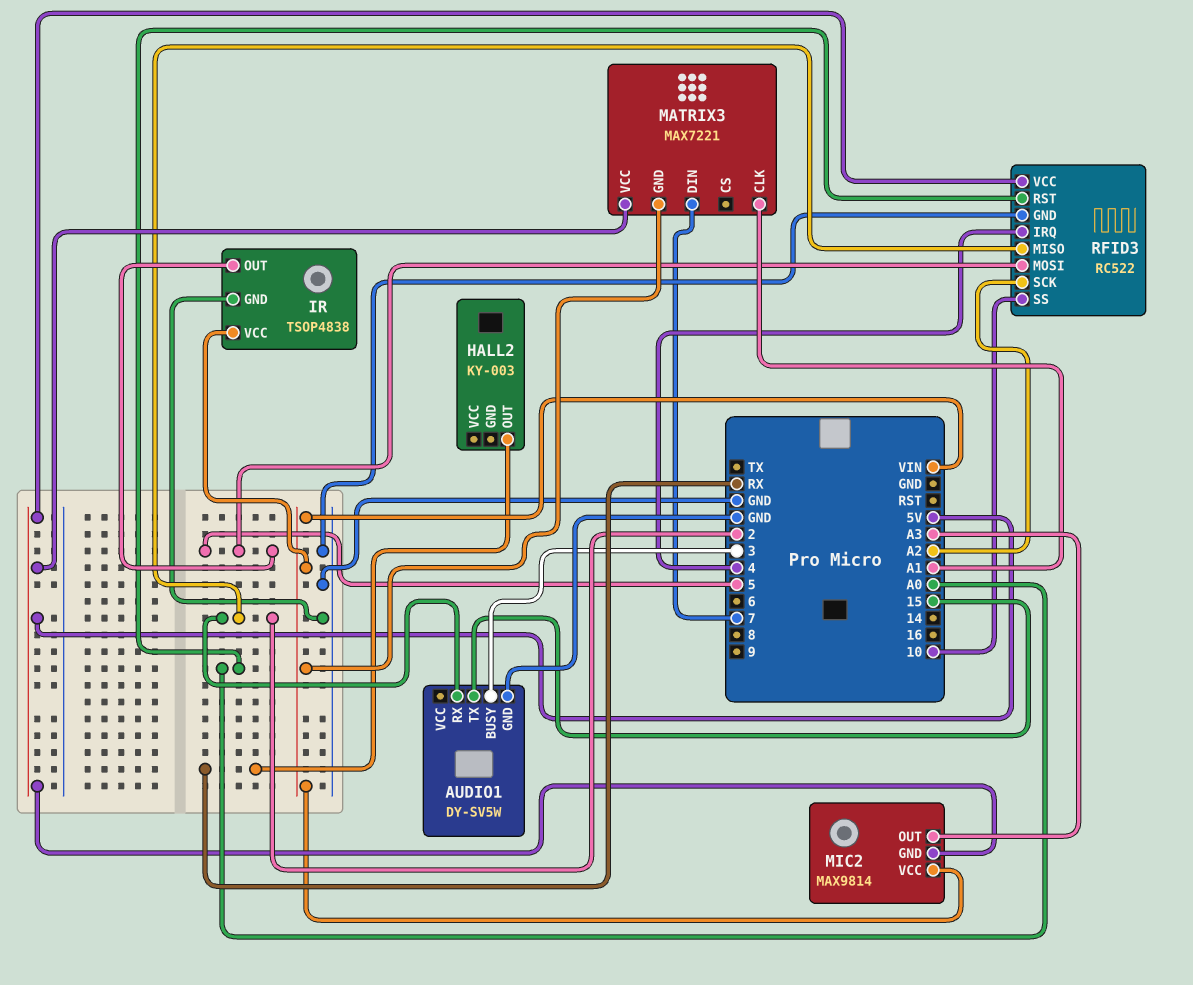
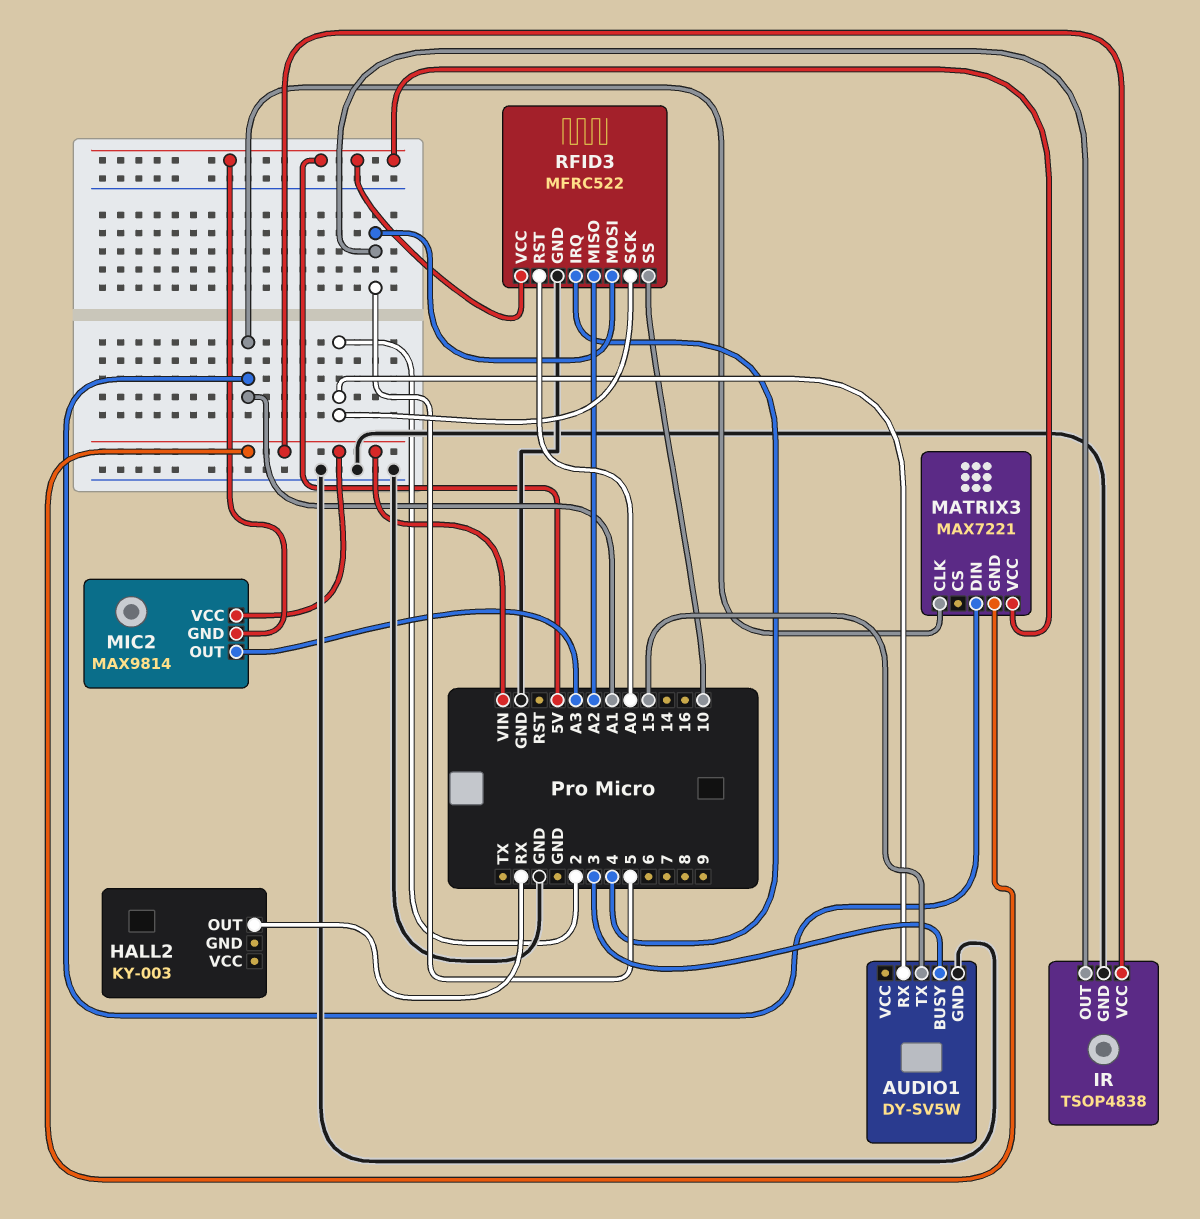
MATRIX3 pin DIN: 7 -> A1
RFID3: RC522 -> MFRC522
RFID3 pin MISO: 2 -> A2
RFID3 pin SCK: A2 -> 2

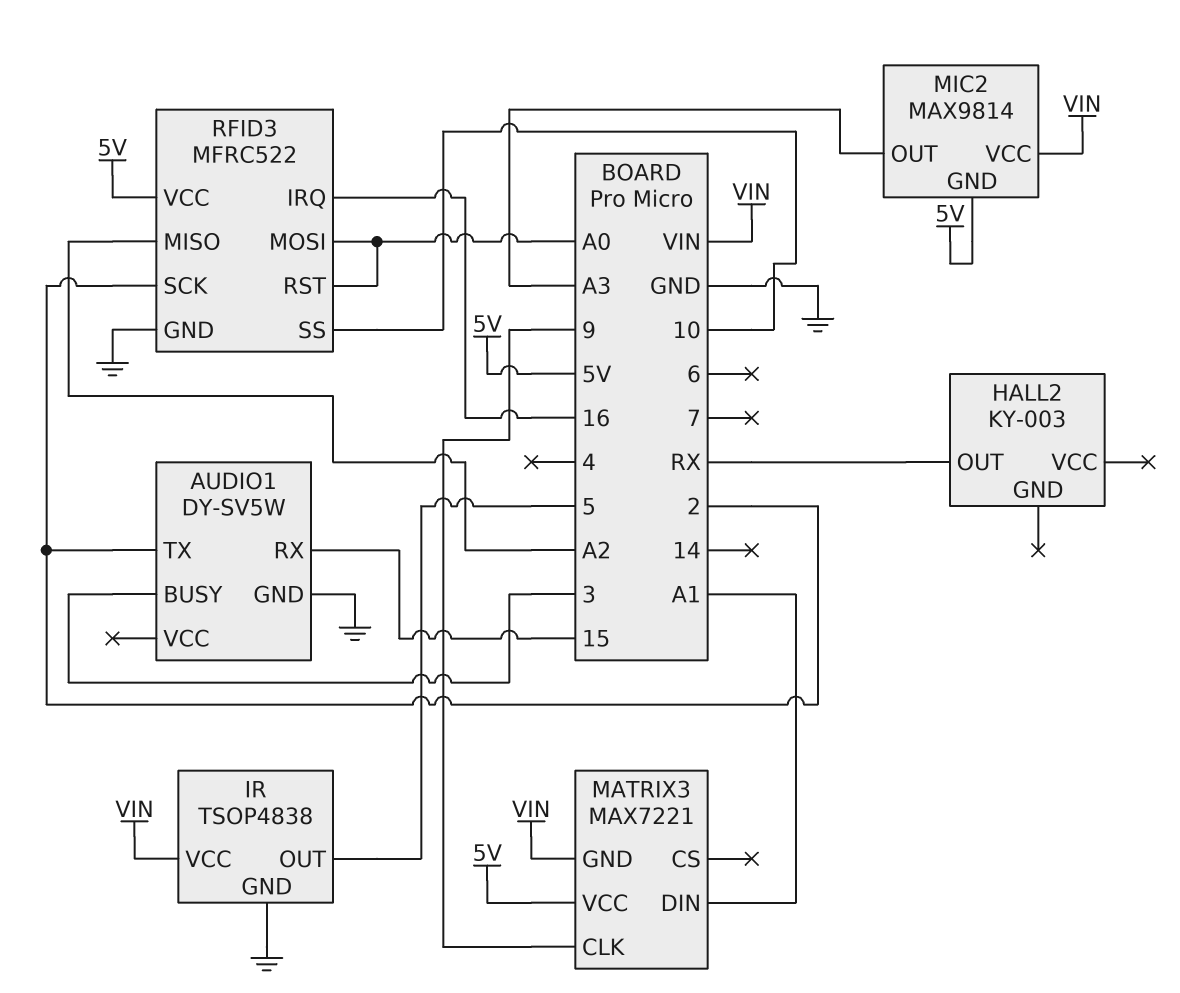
AUDIO1 pin RX: 2 -> 15
AUDIO1 pin TX: 15 -> 2
MATRIX3 pin CLK: A1 -> 9
RFID3 pin IRQ: 4 -> 16
RFID3 pin MOSI: 5 -> A0

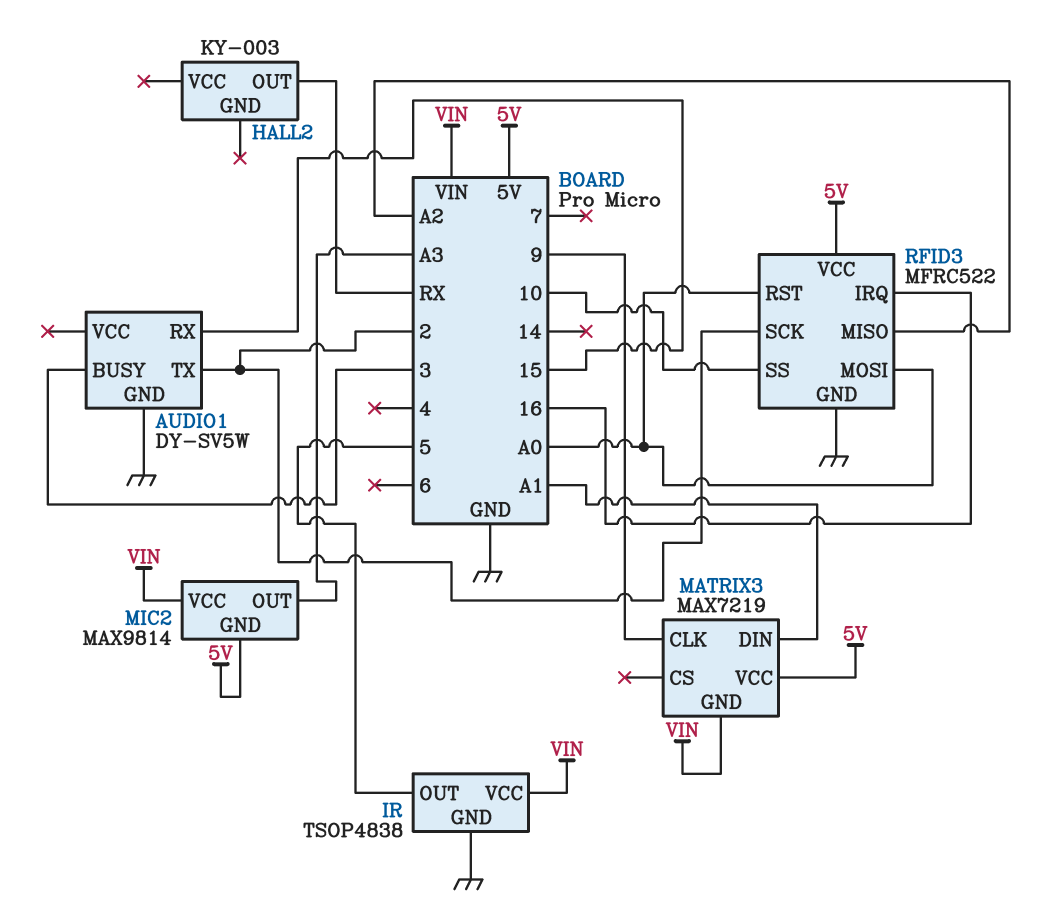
MATRIX3: MAX7221 -> MAX7219

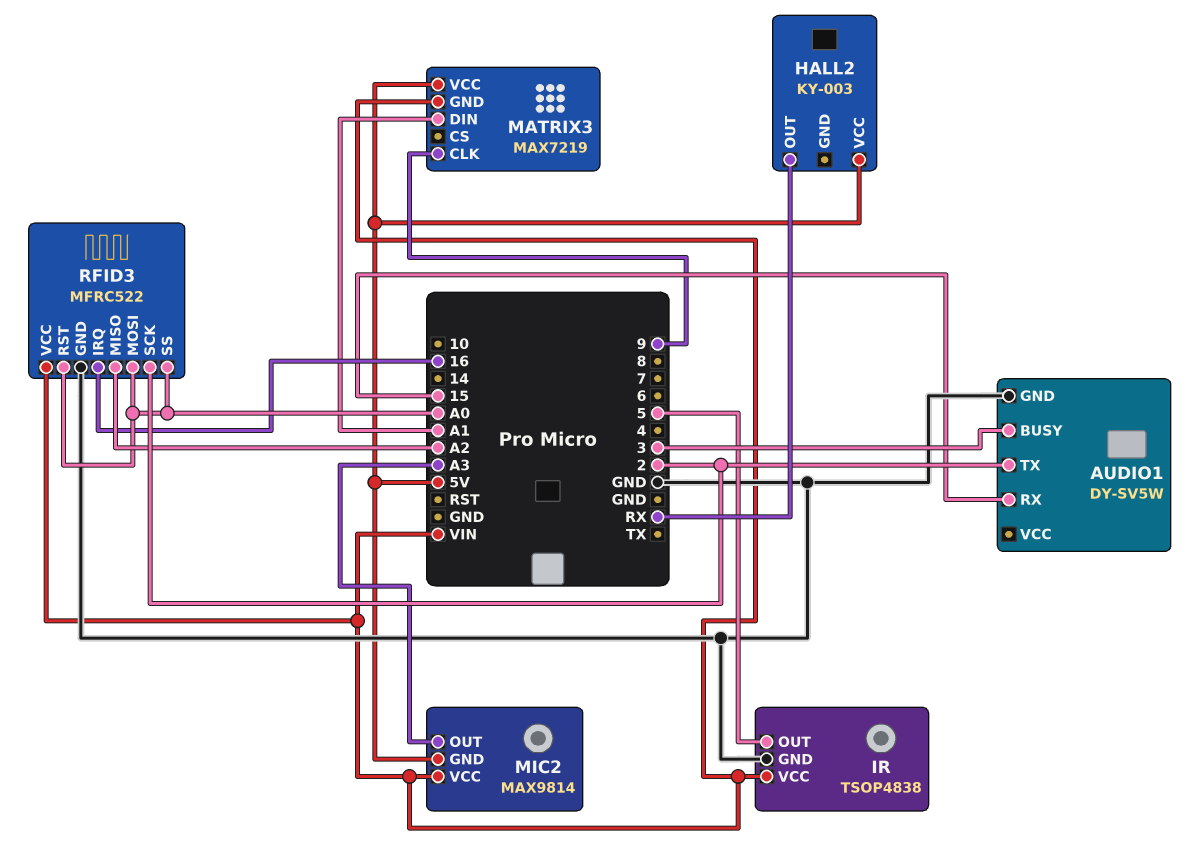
HALL2 pin VCC: none -> 5V
RFID3 pin SS: 10 -> A0
RFID3 pin VCC: 5V -> VIN

